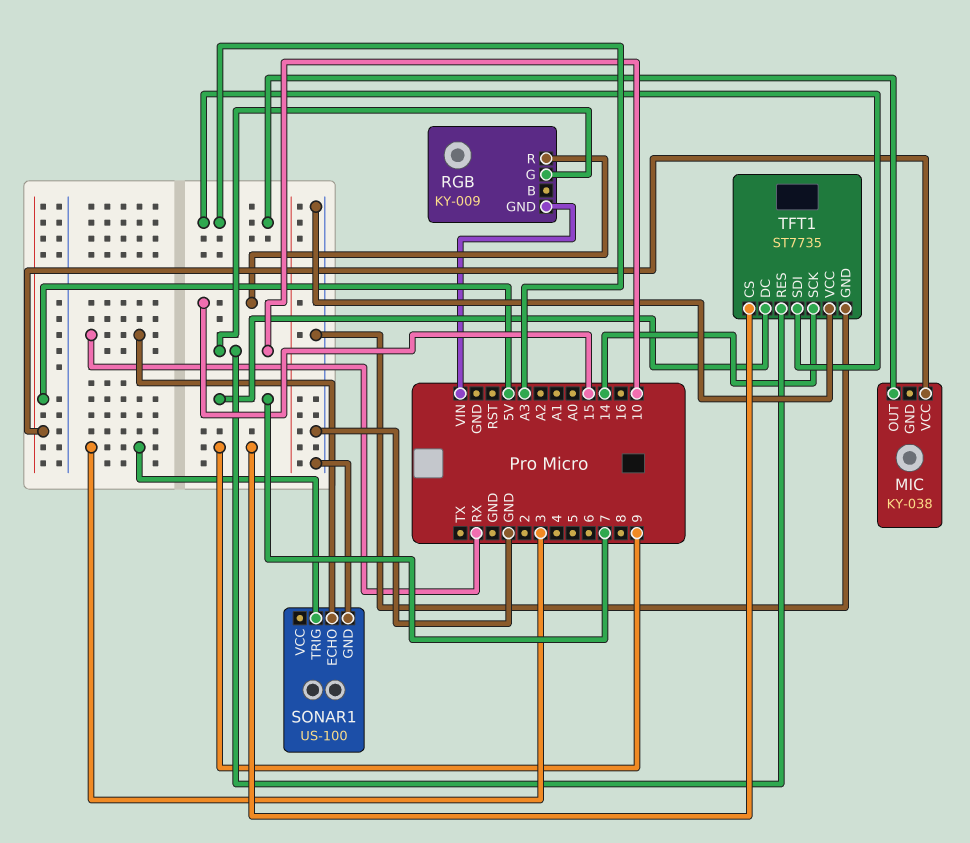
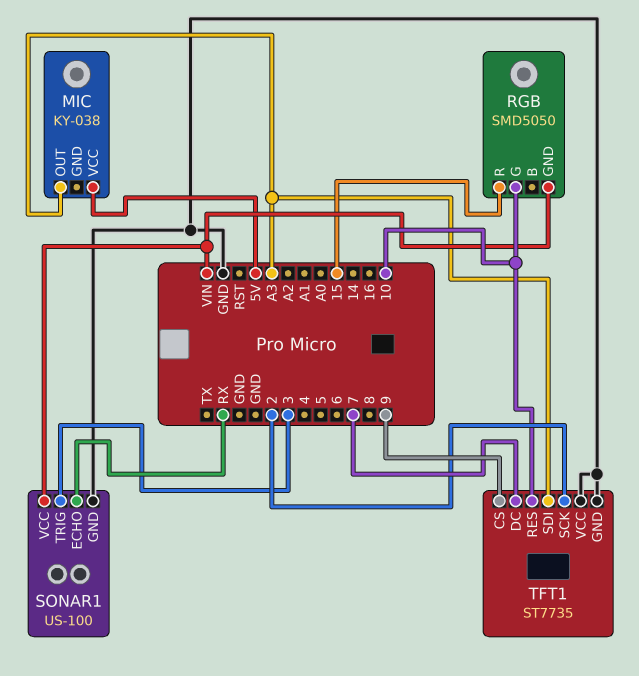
RGB: KY-009 -> SMD5050
SONAR1 pin VCC: none -> VIN
TFT1 pin SCK: 14 -> 2

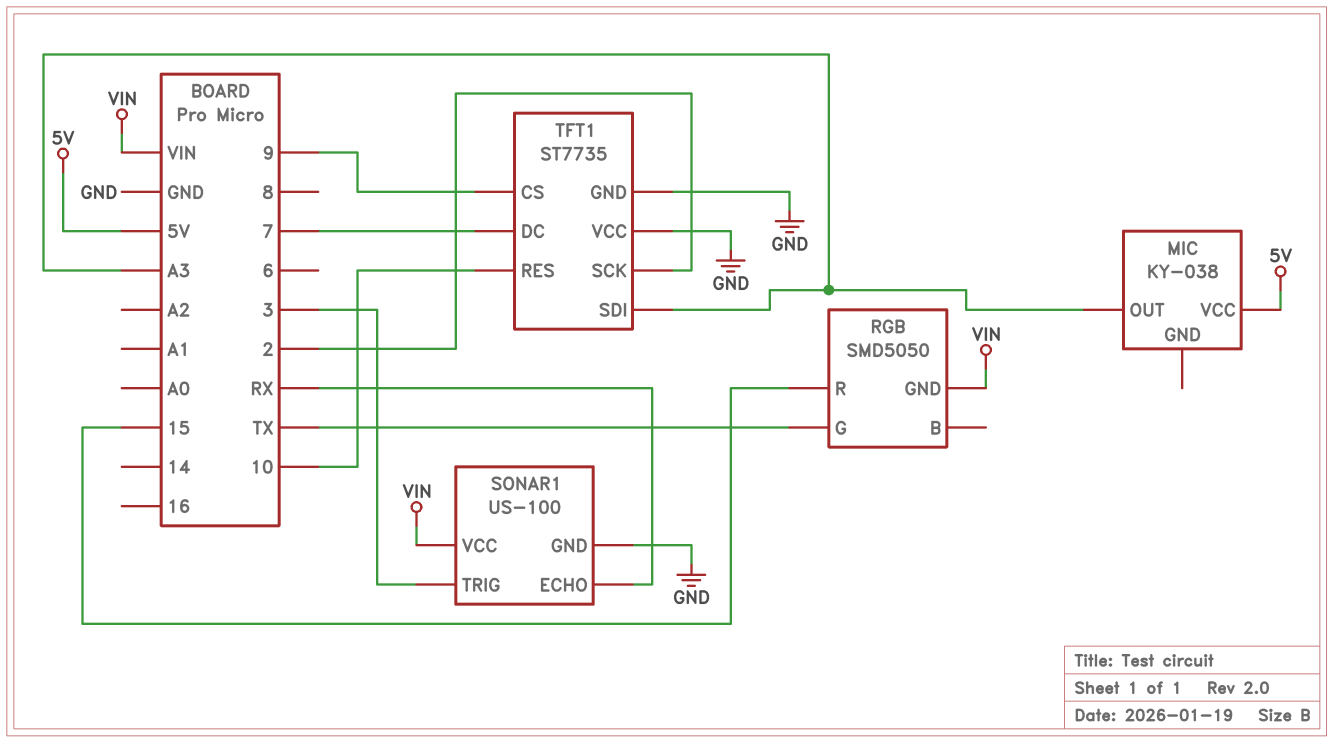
RGB pin G: 10 -> TX

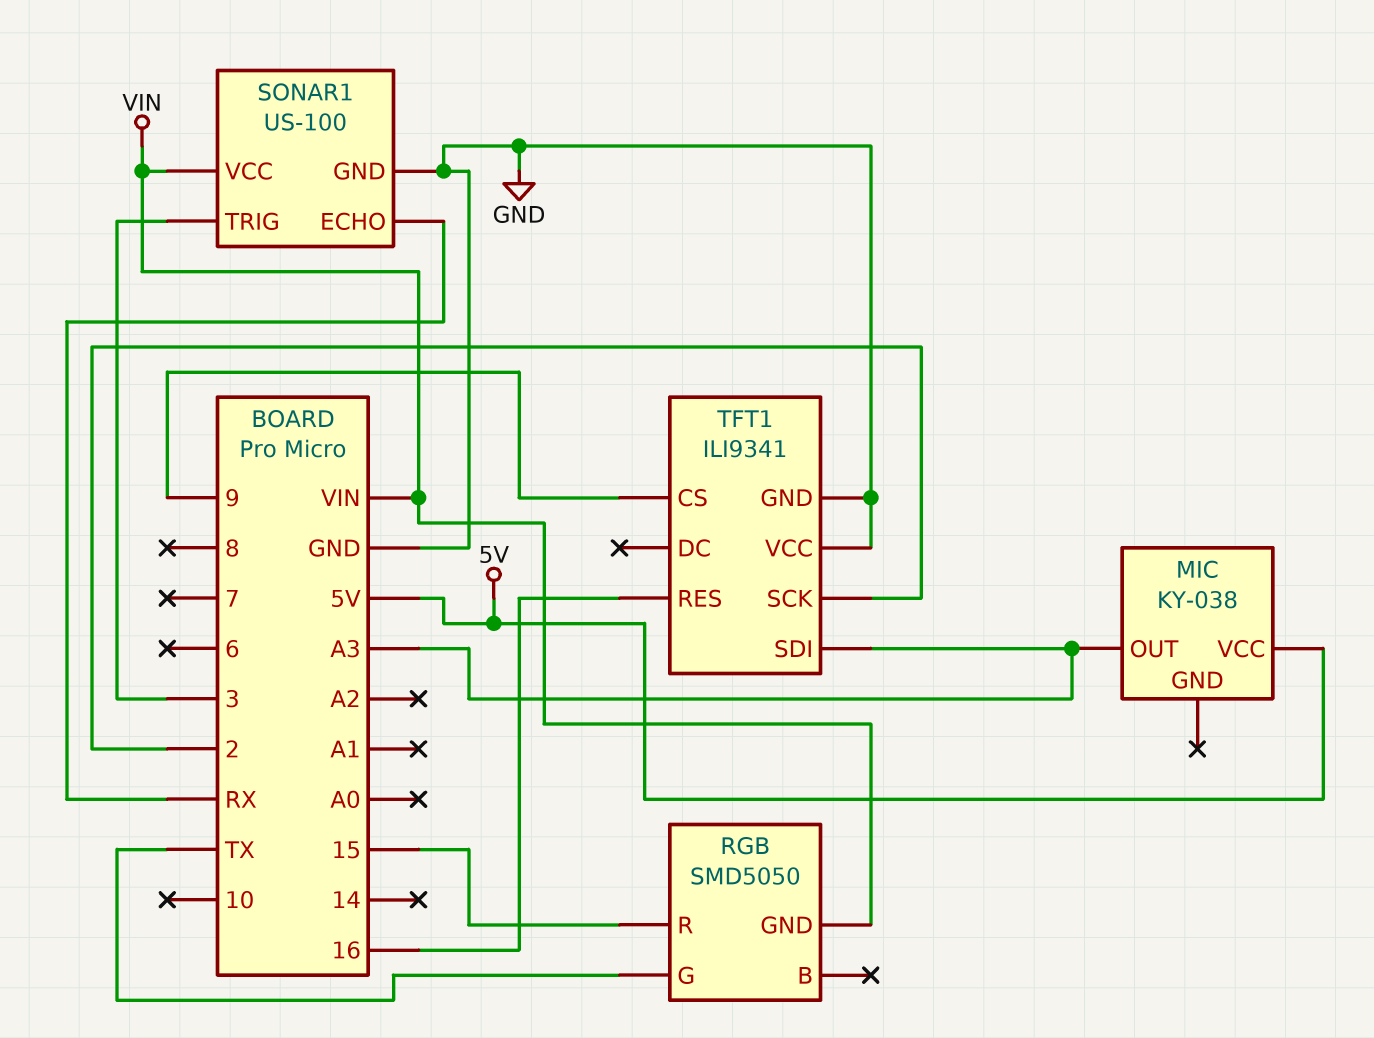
TFT1: ST7735 -> ILI9341
TFT1 pin DC: 7 -> none
TFT1 pin RES: 10 -> 16

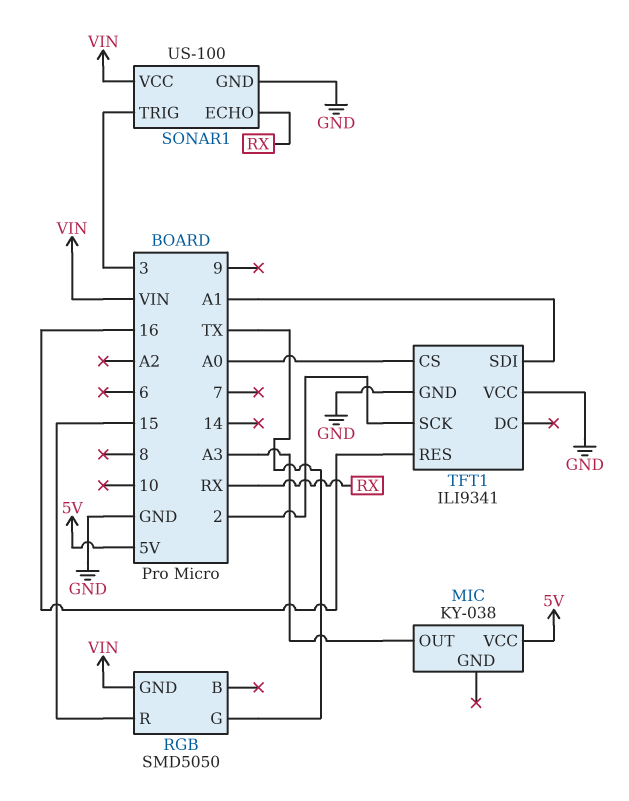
TFT1 pin CS: 9 -> A0
TFT1 pin SDI: A3 -> A1

